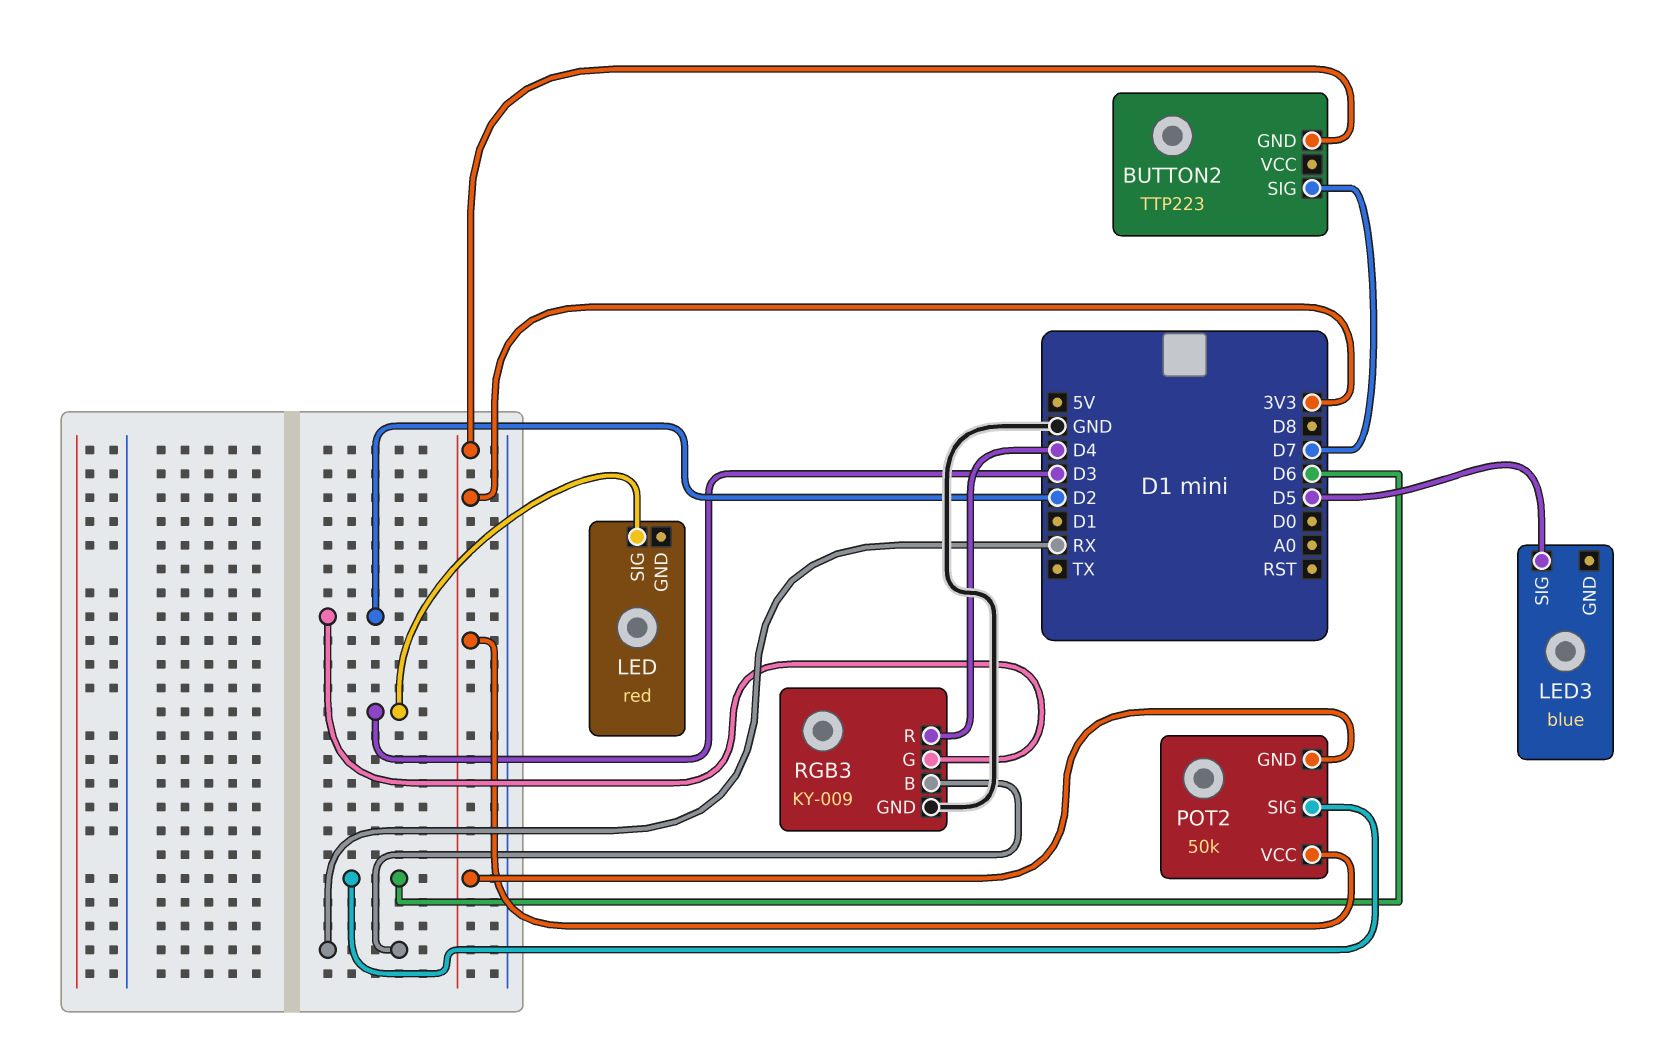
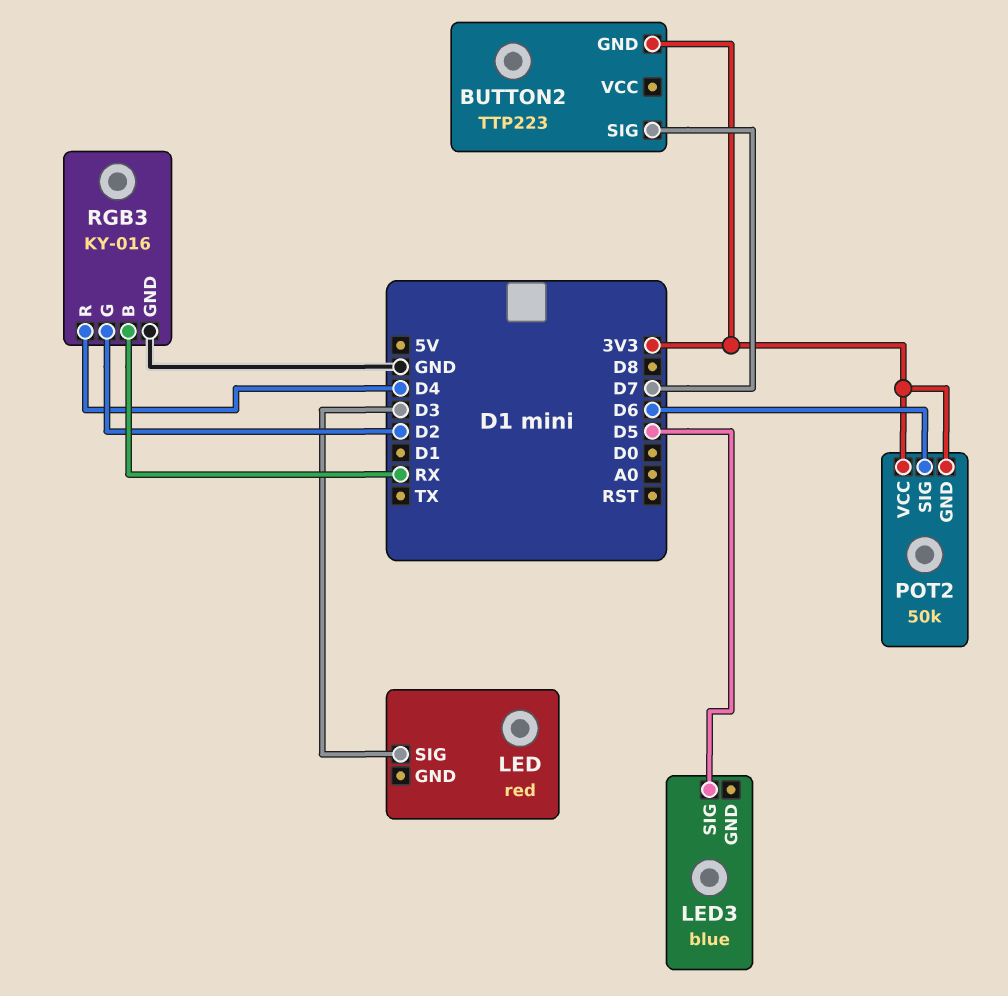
RGB3: KY-009 -> KY-016

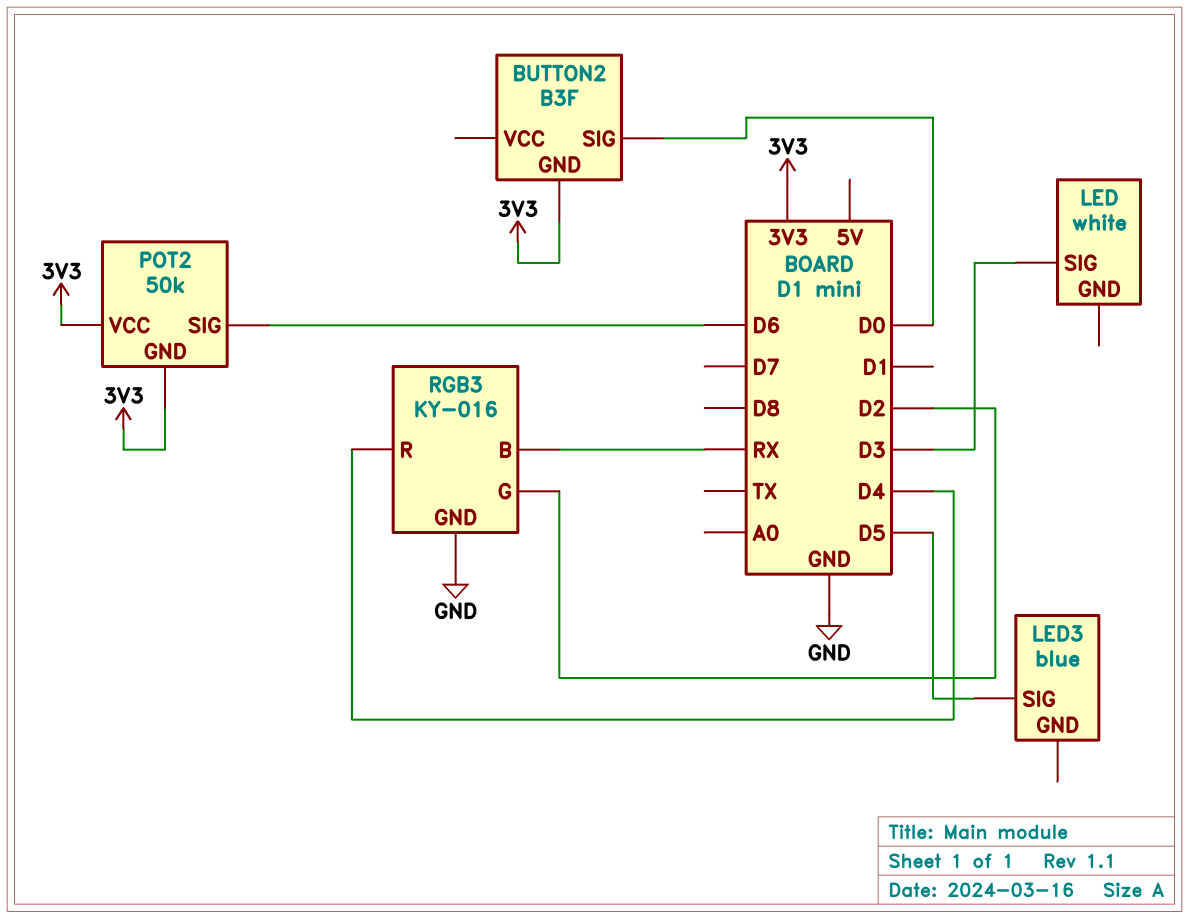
BUTTON2: TTP223 -> B3F
BUTTON2 pin SIG: D7 -> D0
LED: red -> white

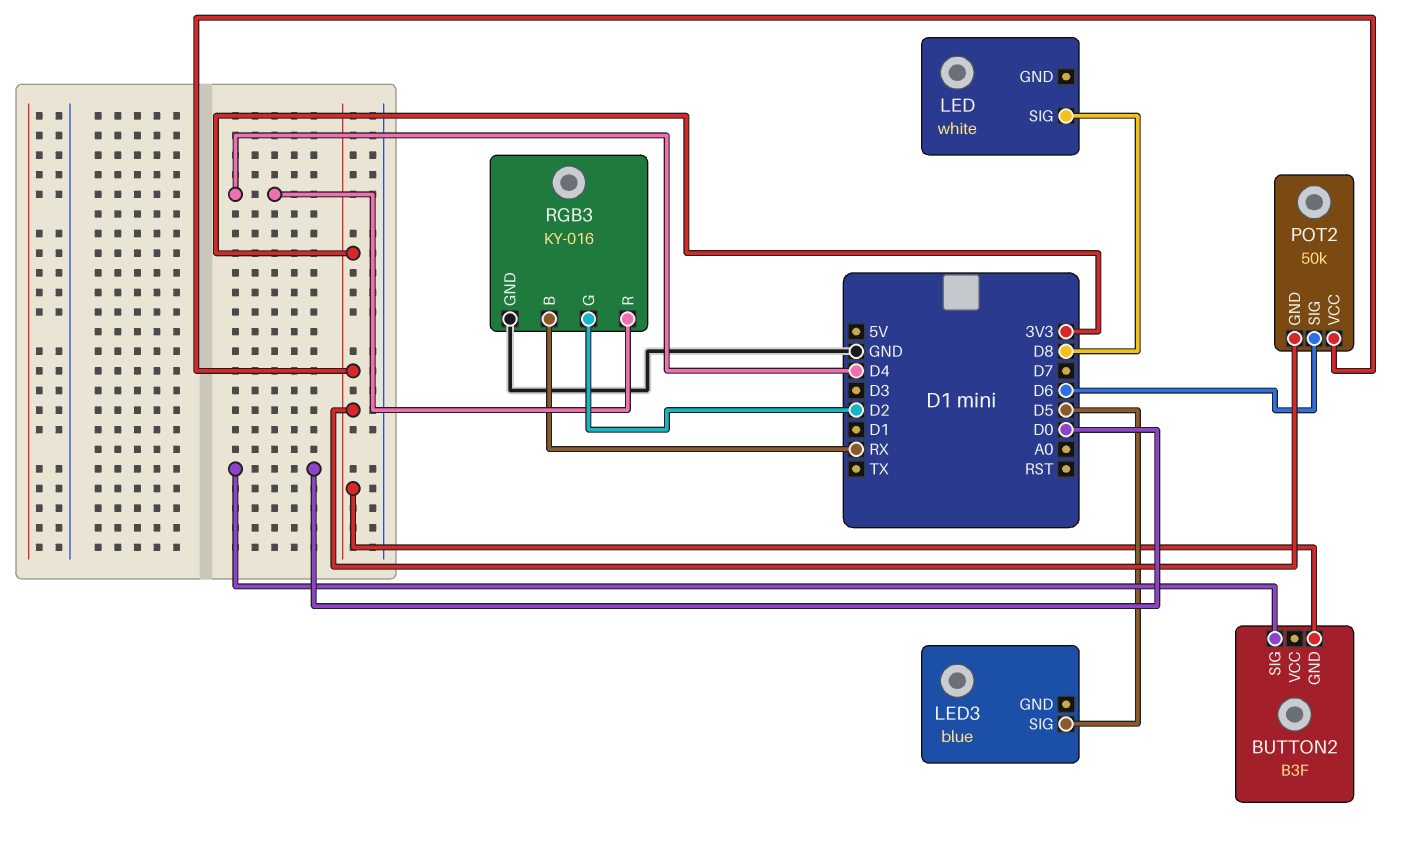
LED pin SIG: D3 -> D8

